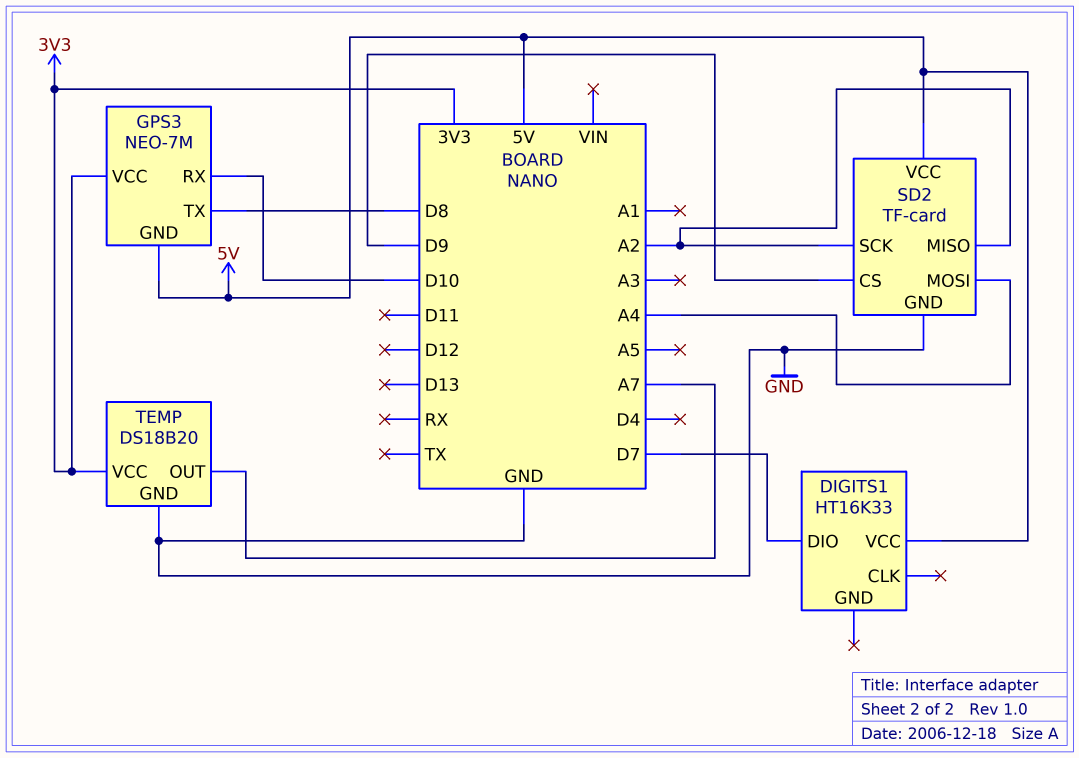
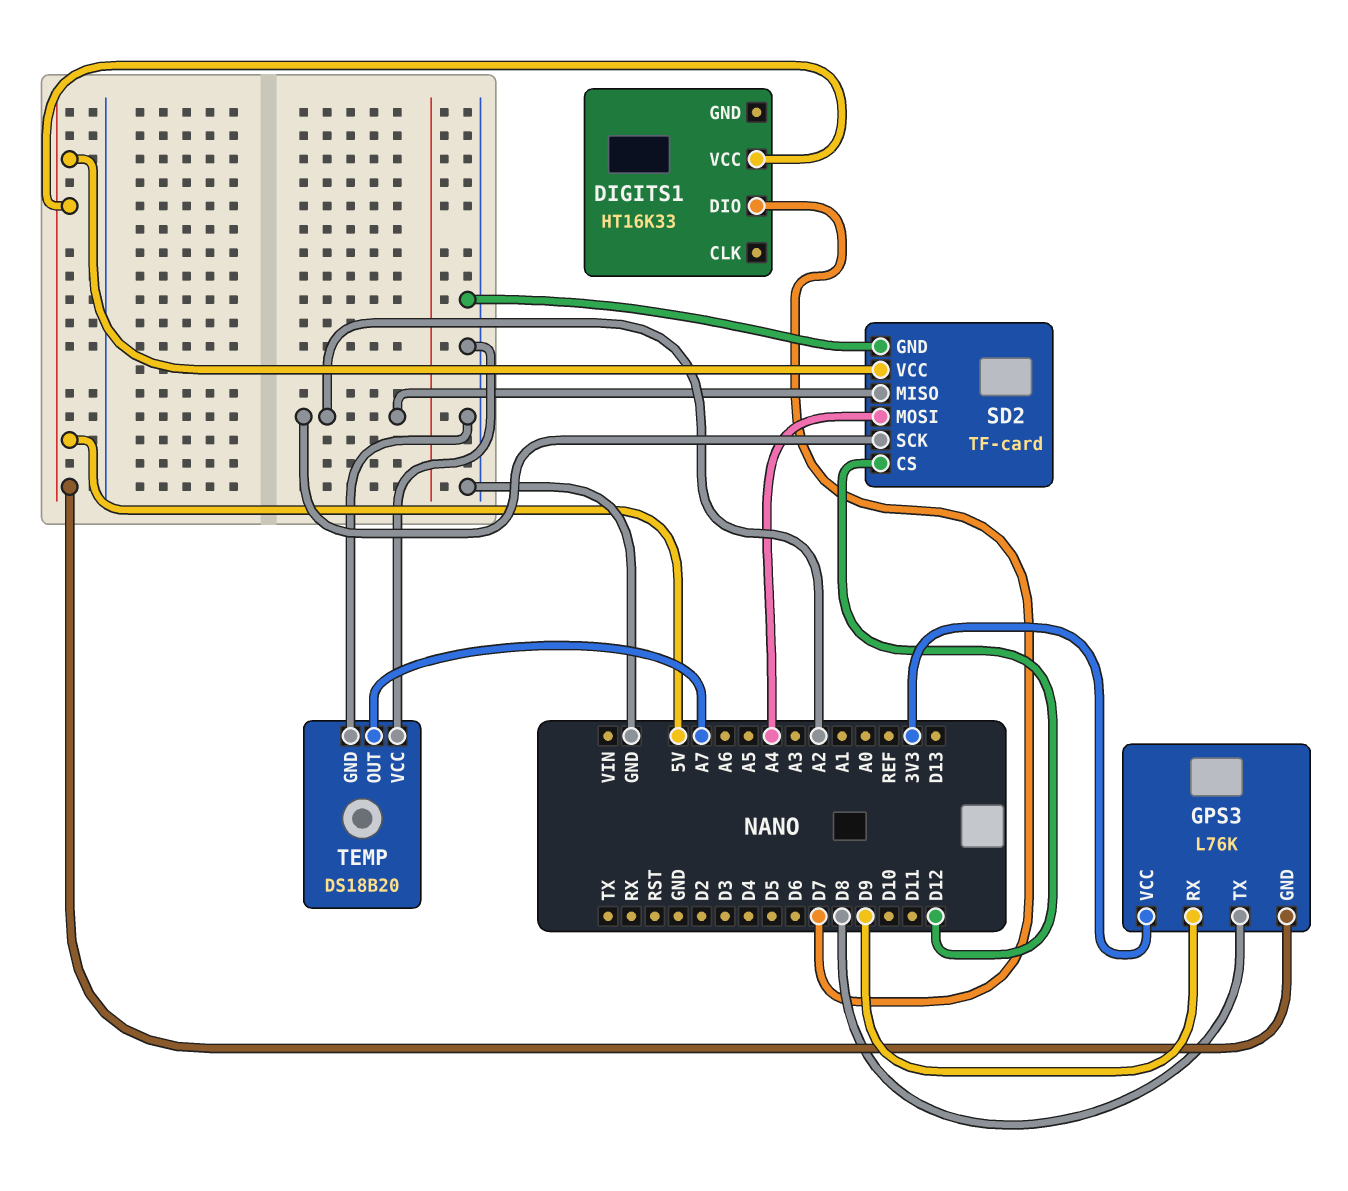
GPS3: NEO-7M -> L76K
GPS3 pin RX: D10 -> D9
SD2 pin CS: D9 -> D12
TEMP pin VCC: 3V3 -> GND

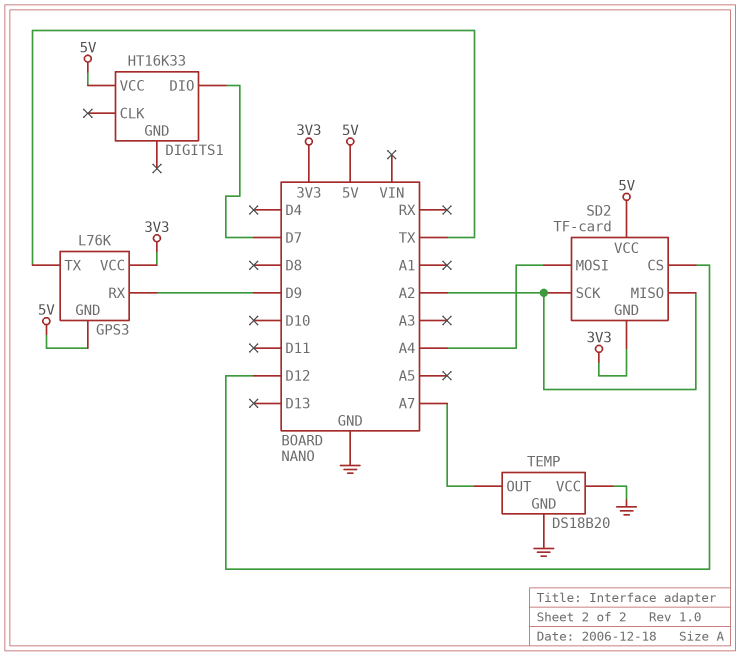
GPS3 pin TX: D8 -> TX
SD2 pin GND: GND -> 3V3

